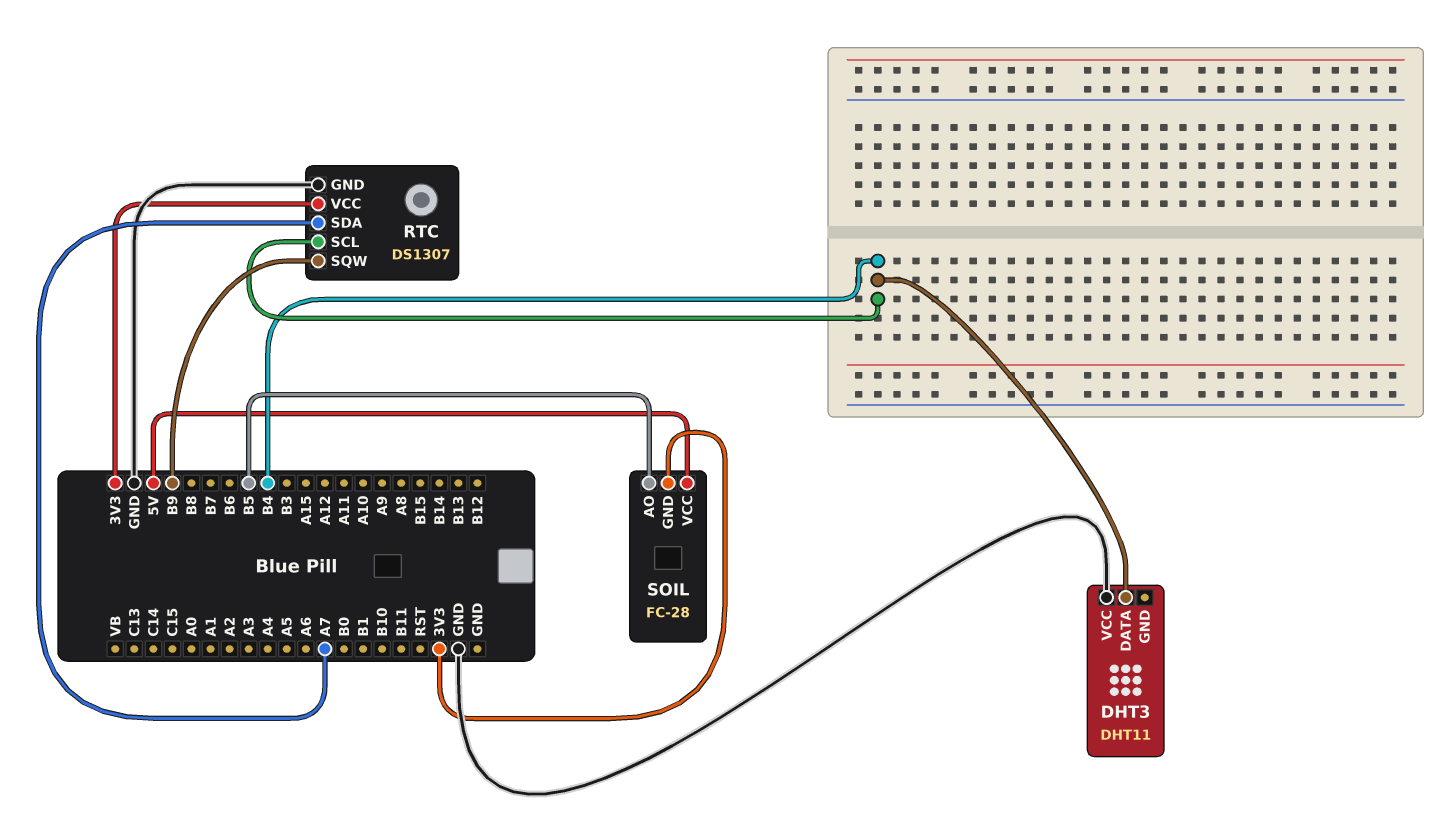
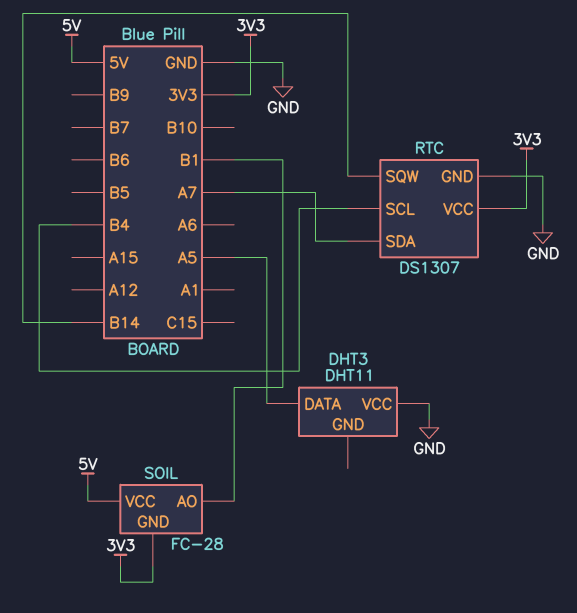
DHT3 pin DATA: B4 -> A5
RTC pin SQW: B9 -> B14
SOIL pin AO: B5 -> B1

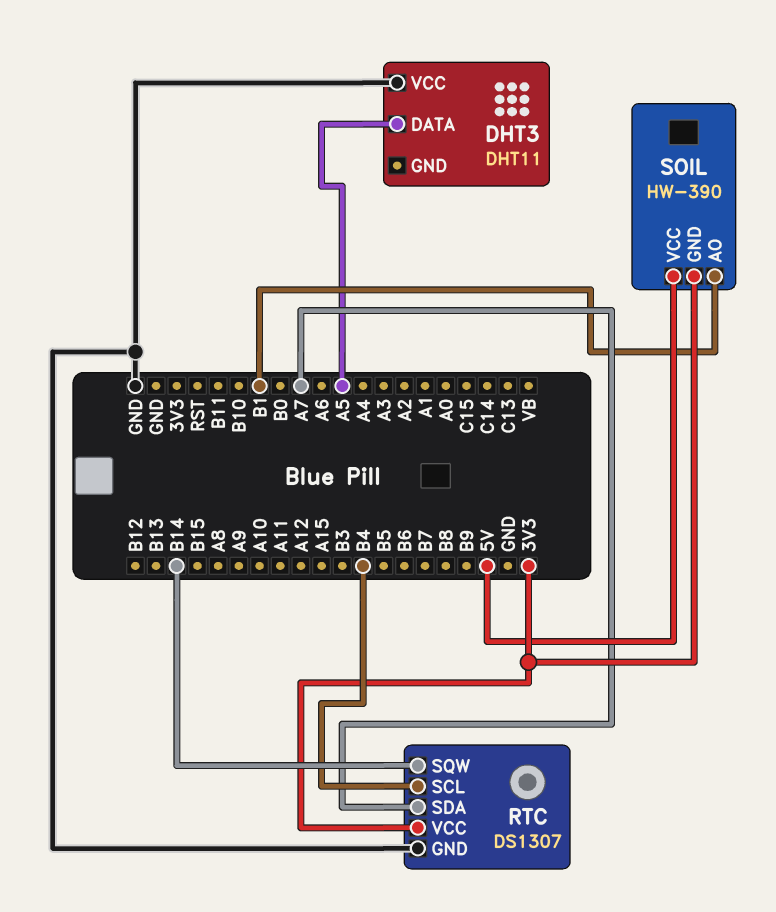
SOIL: FC-28 -> HW-390

